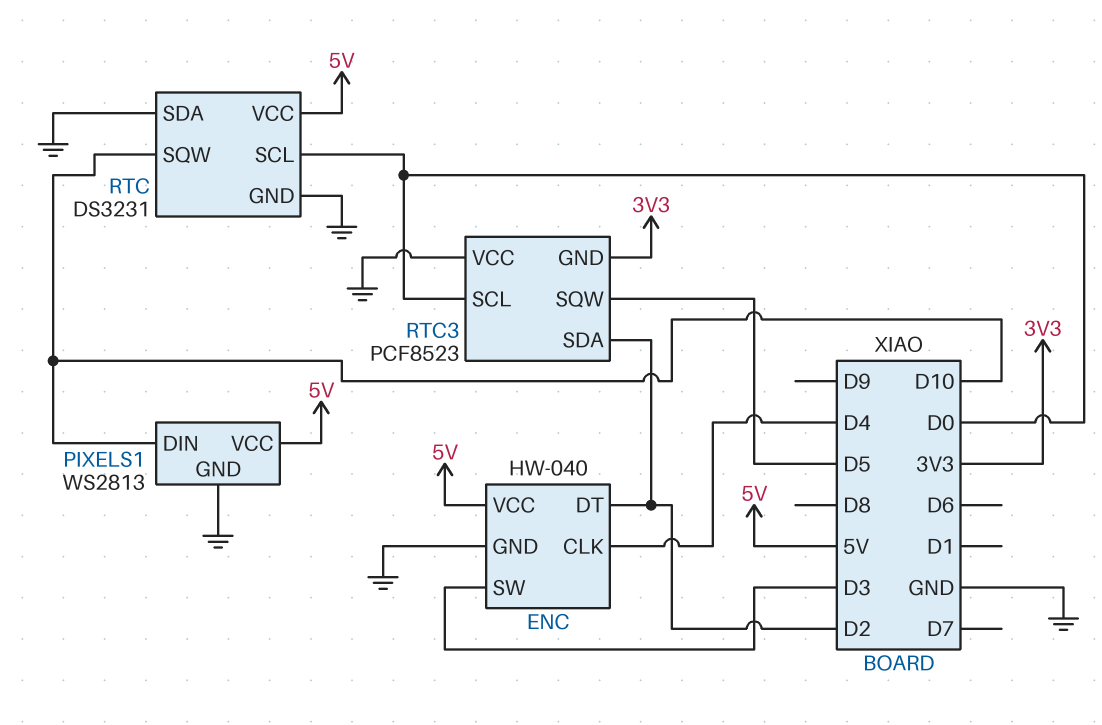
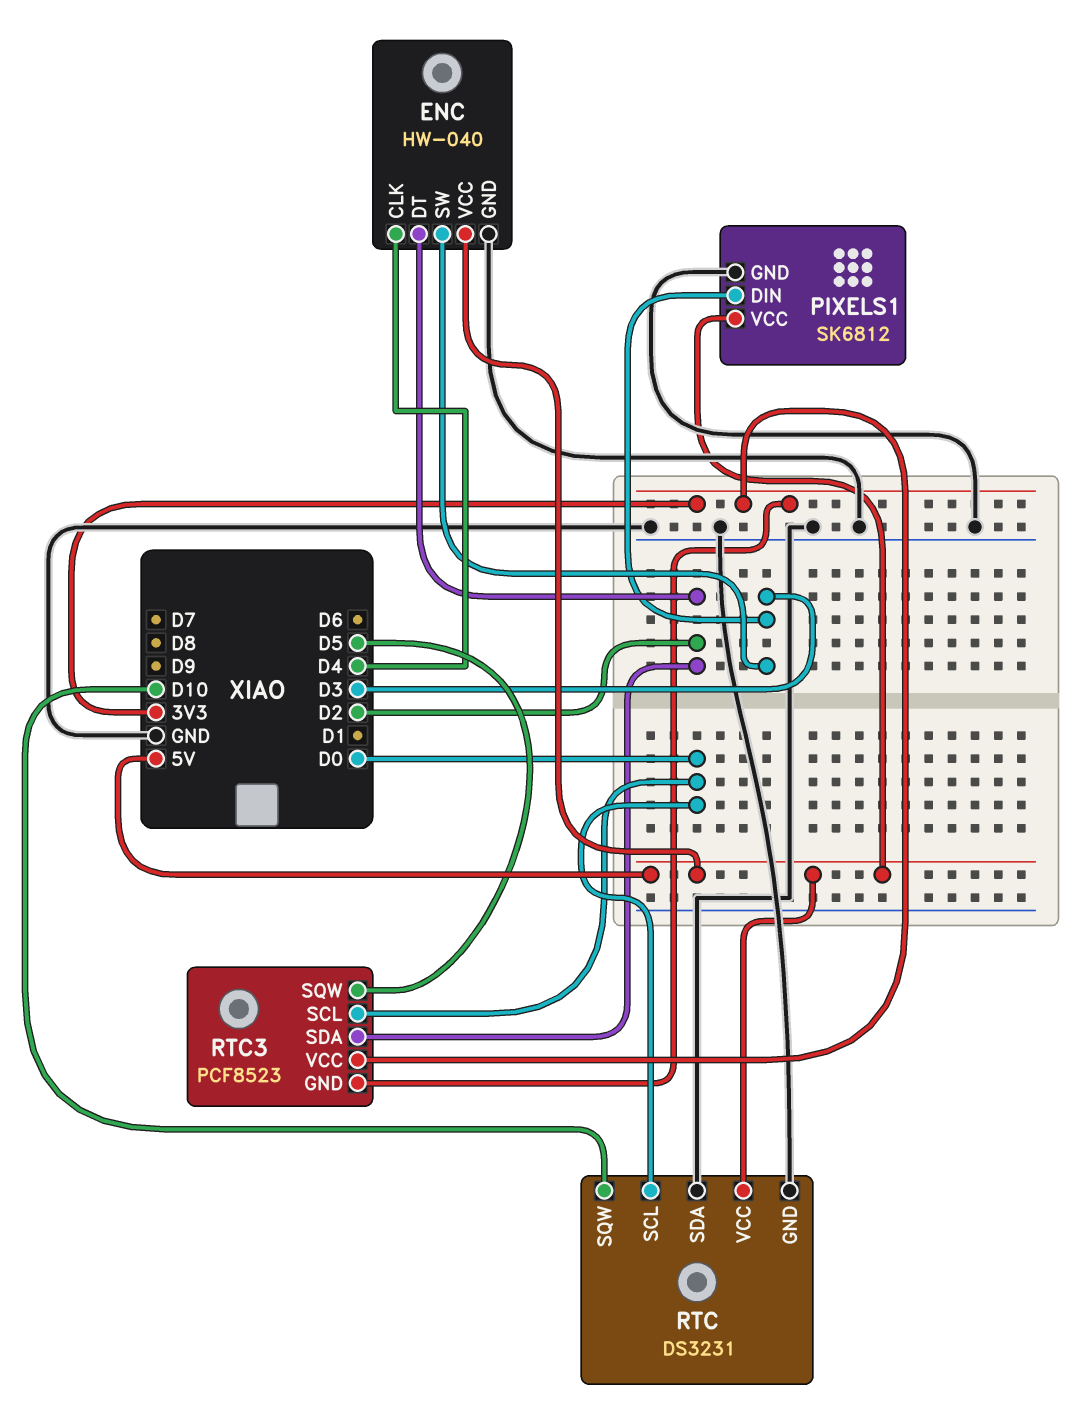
PIXELS1: WS2813 -> SK6812
PIXELS1 pin DIN: D10 -> D3
RTC3 pin VCC: GND -> 3V3

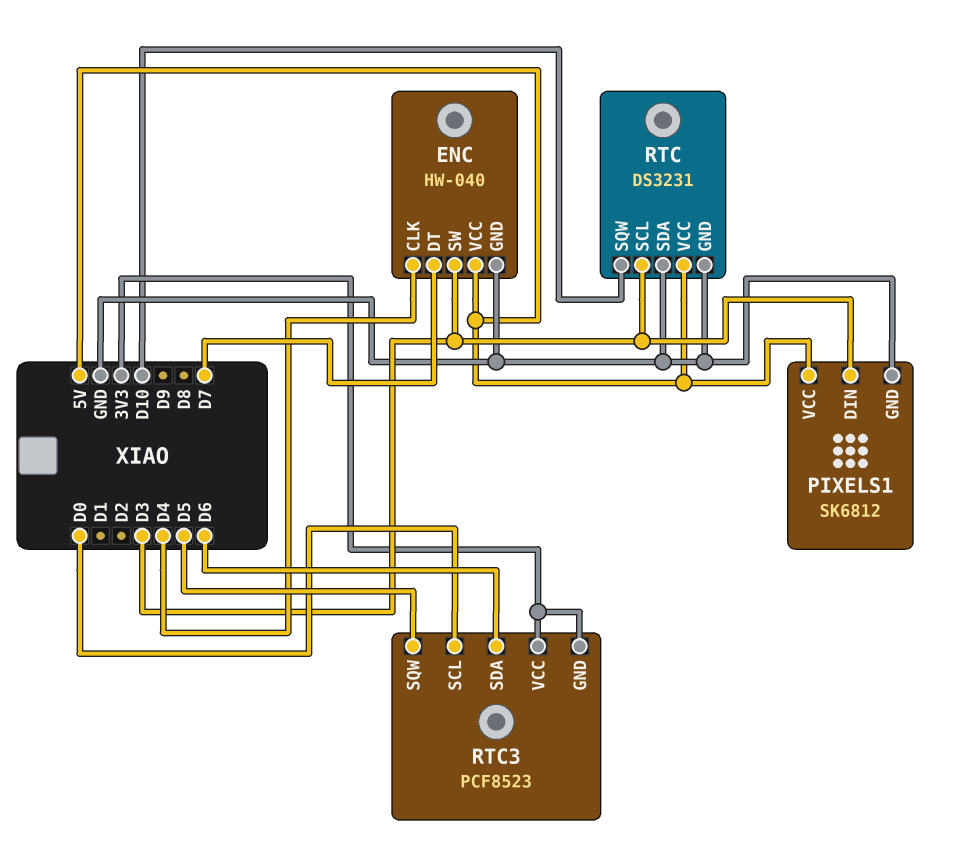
ENC pin DT: D2 -> D7
RTC pin SCL: D0 -> D3
RTC3 pin SDA: D2 -> D6

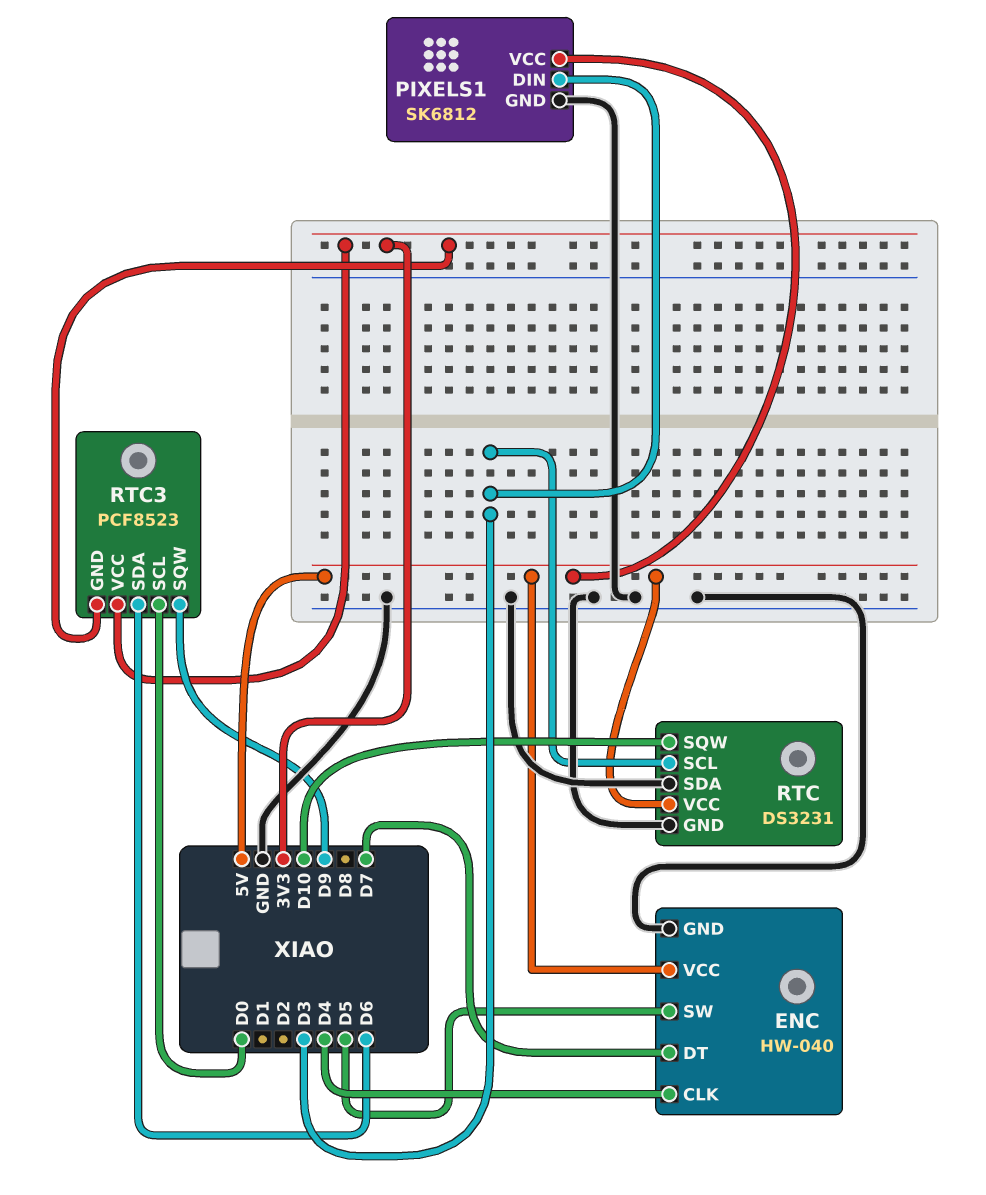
ENC pin SW: D3 -> D5
RTC3 pin SQW: D5 -> D9

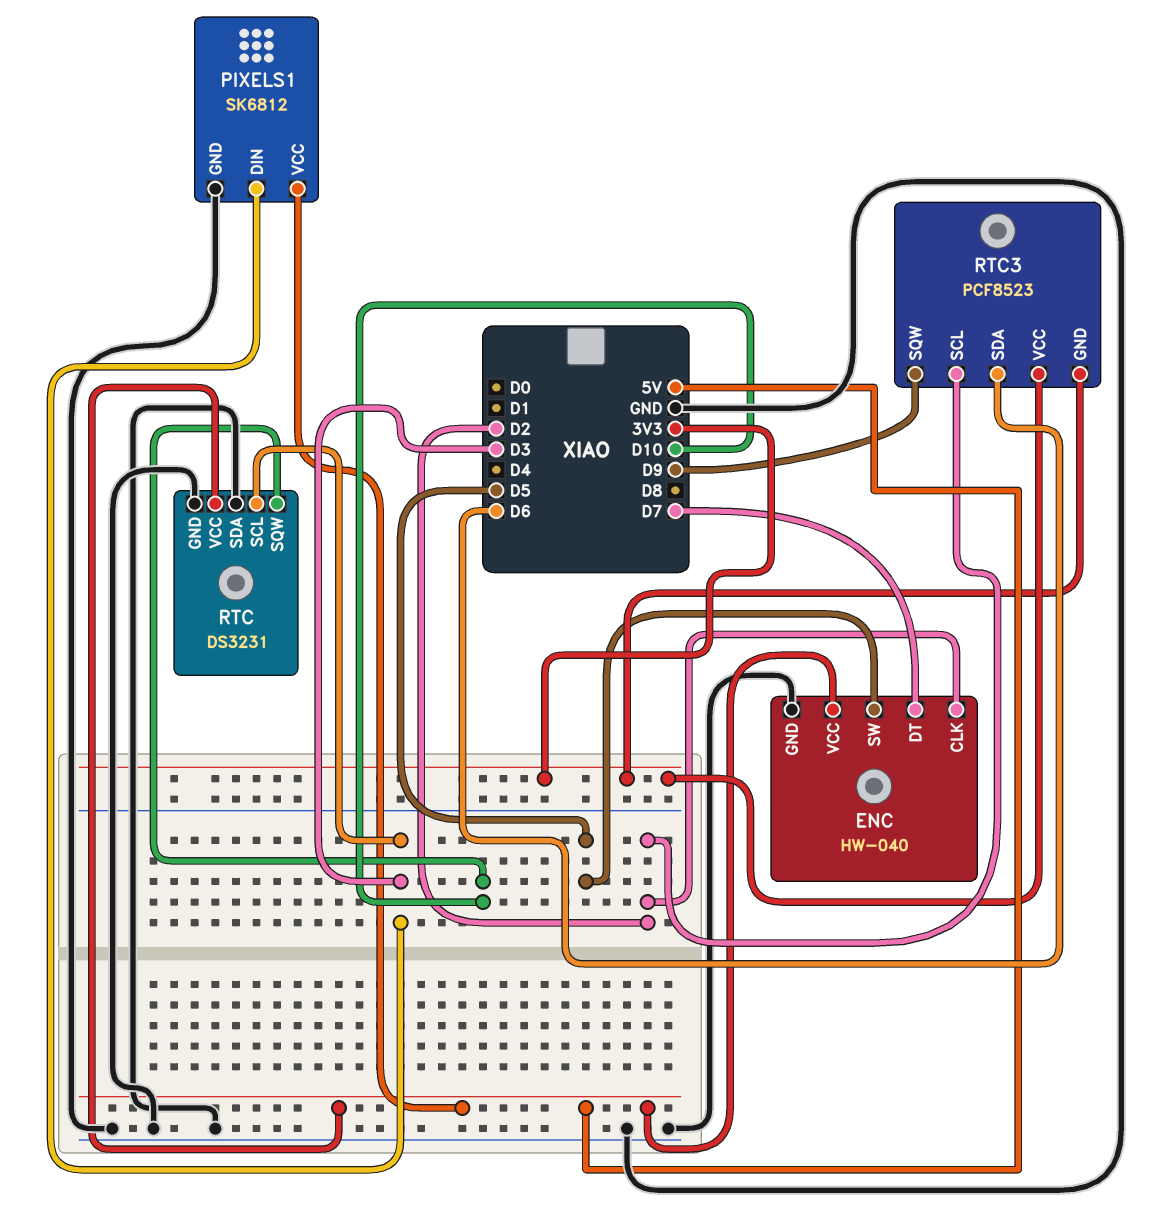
ENC pin CLK: D4 -> D2
RTC3 pin SCL: D0 -> D2

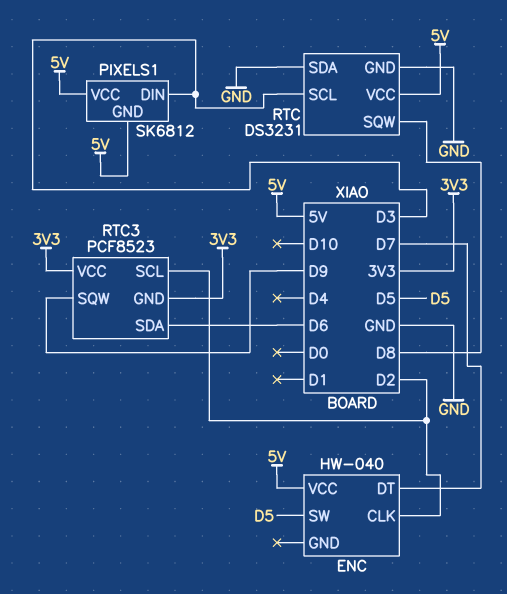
ENC pin GND: GND -> none
PIXELS1 pin GND: GND -> 5V
RTC pin SQW: D10 -> D8

